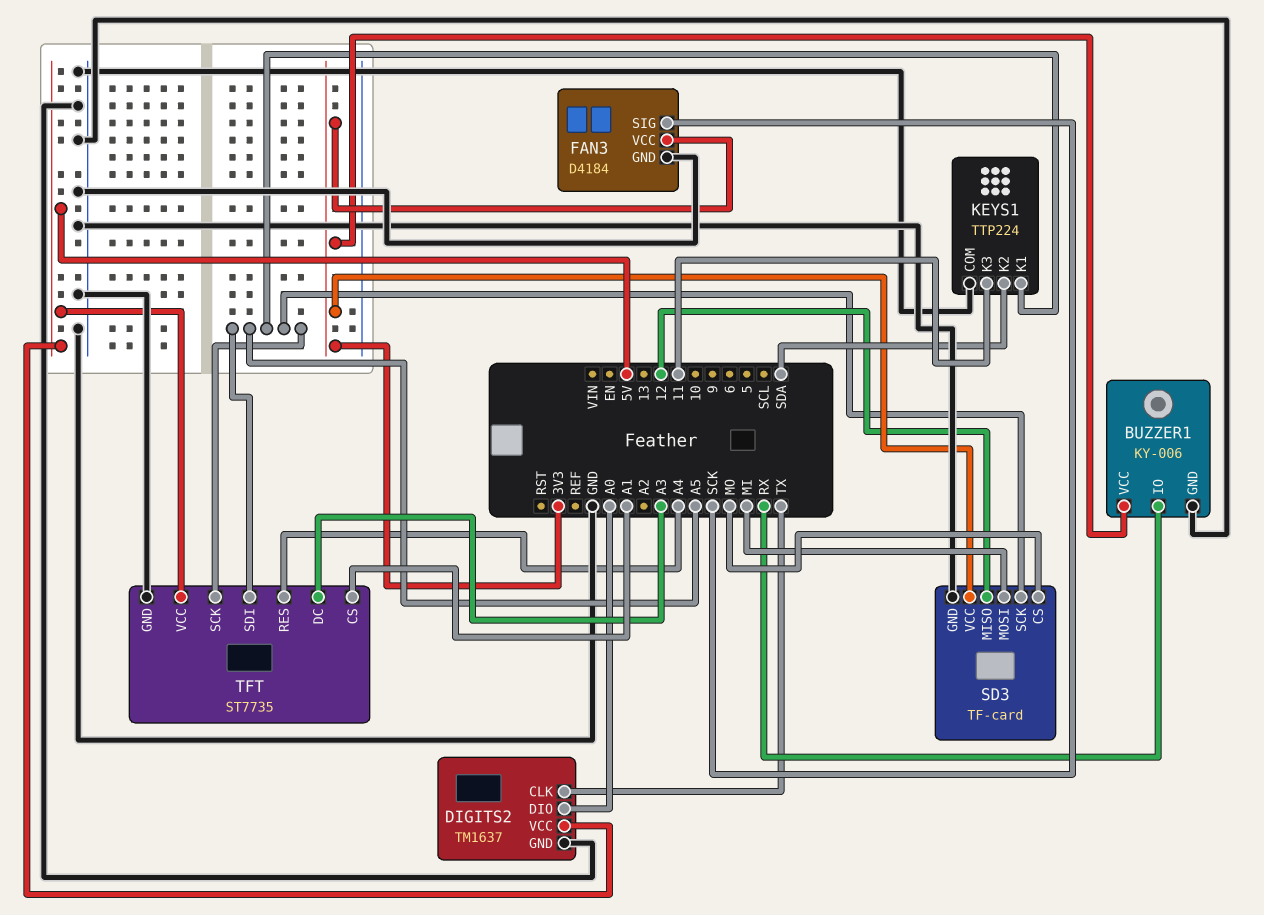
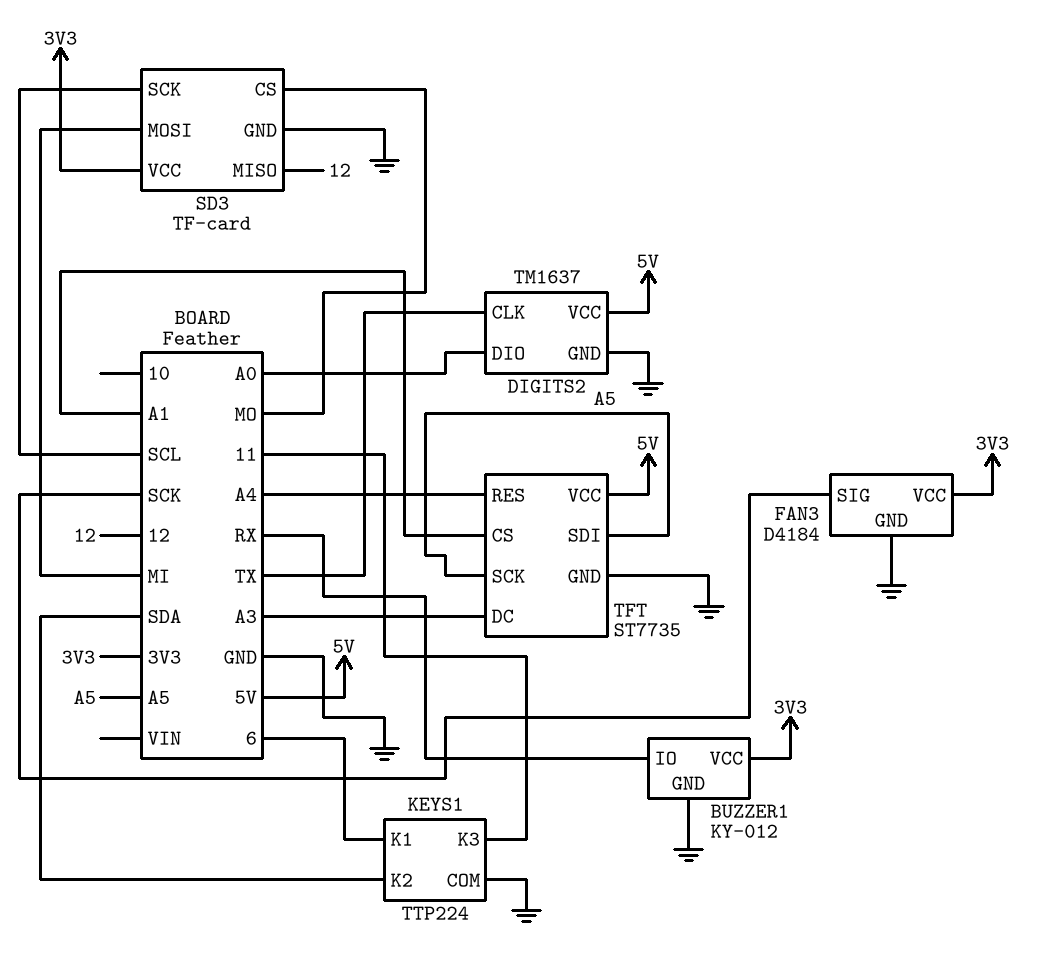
BUZZER1: KY-006 -> KY-012
KEYS1 pin K1: A5 -> 6
SD3 pin SCK: A5 -> SCL

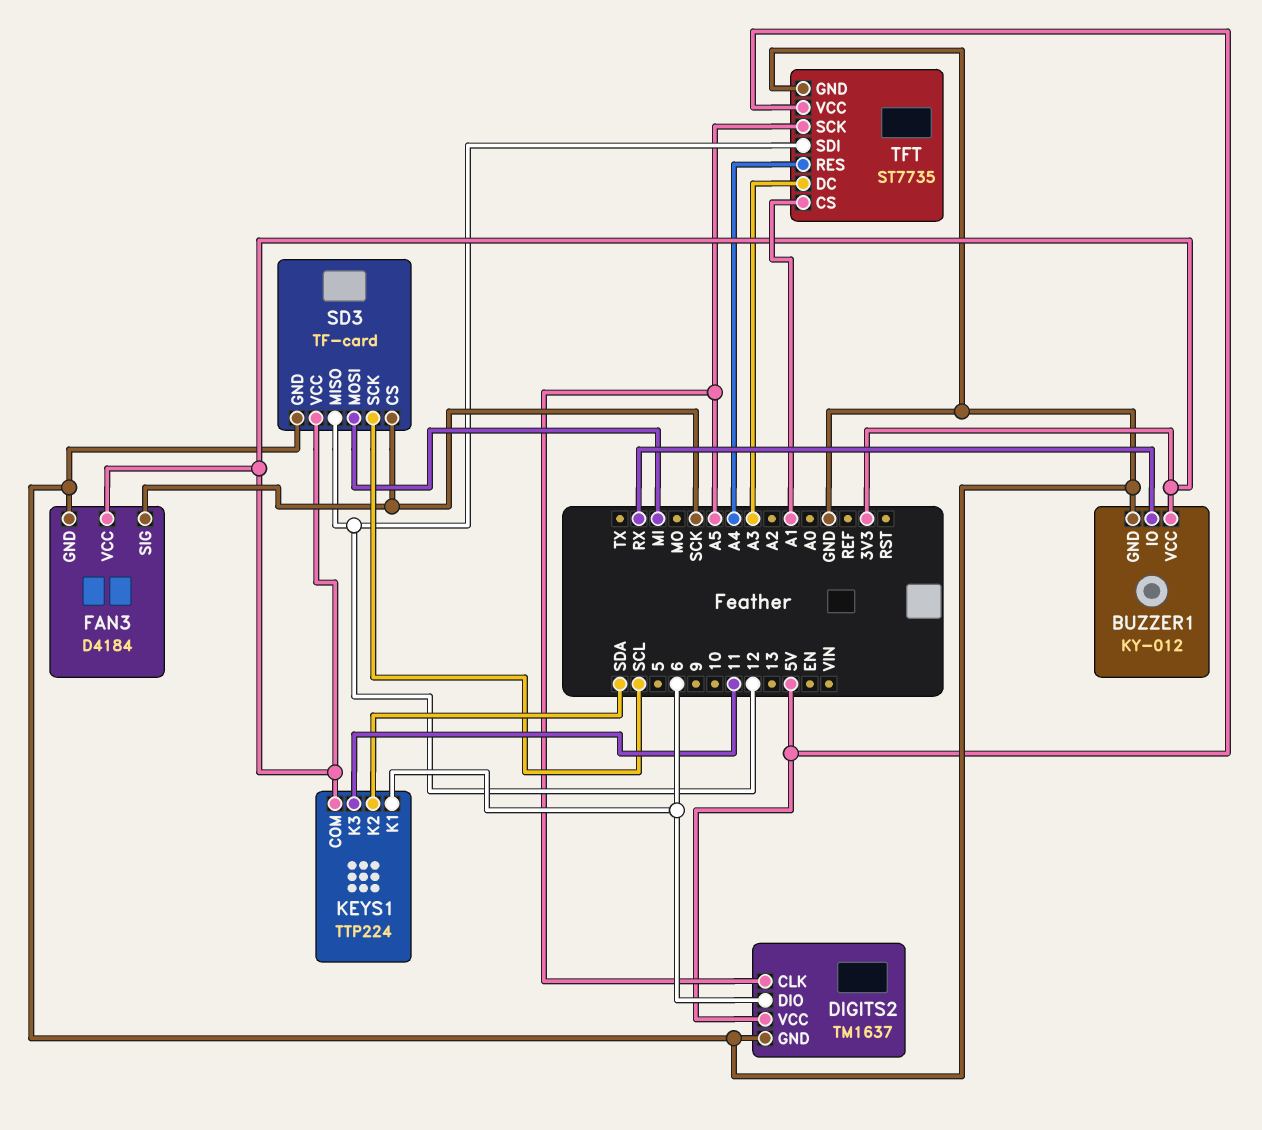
DIGITS2 pin CLK: TX -> A5
DIGITS2 pin DIO: A0 -> 6
KEYS1 pin COM: GND -> 3V3
SD3 pin CS: MO -> SCK
TFT pin SDI: A5 -> 12

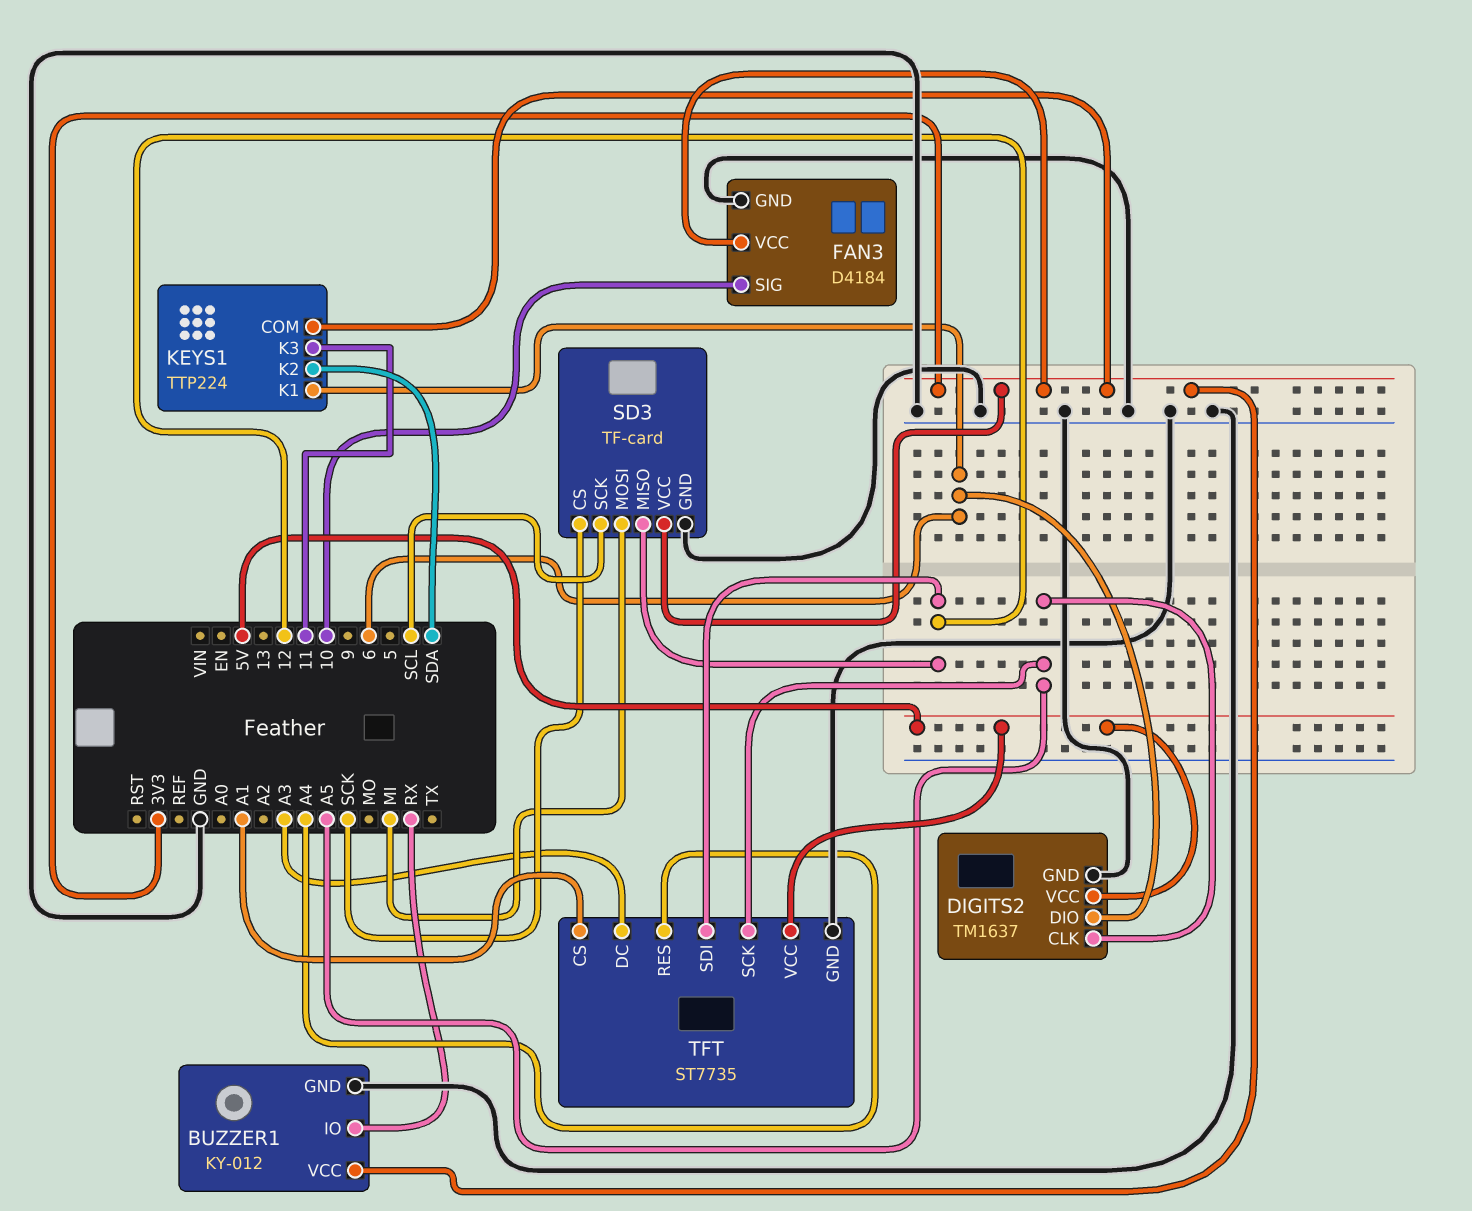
FAN3 pin SIG: SCK -> 10

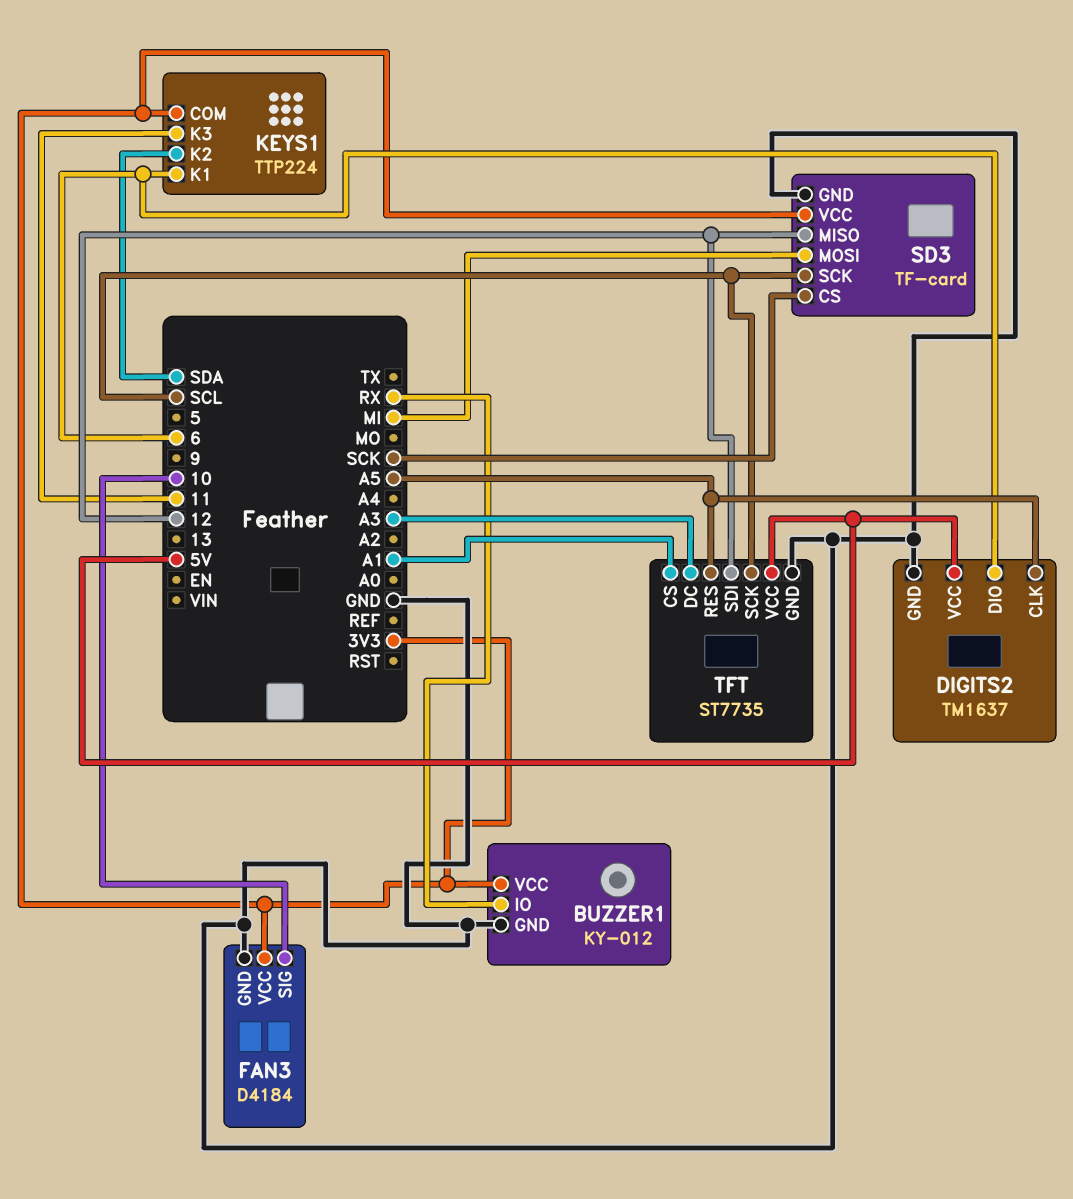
TFT pin RES: A4 -> A5
TFT pin SCK: A5 -> SCL

